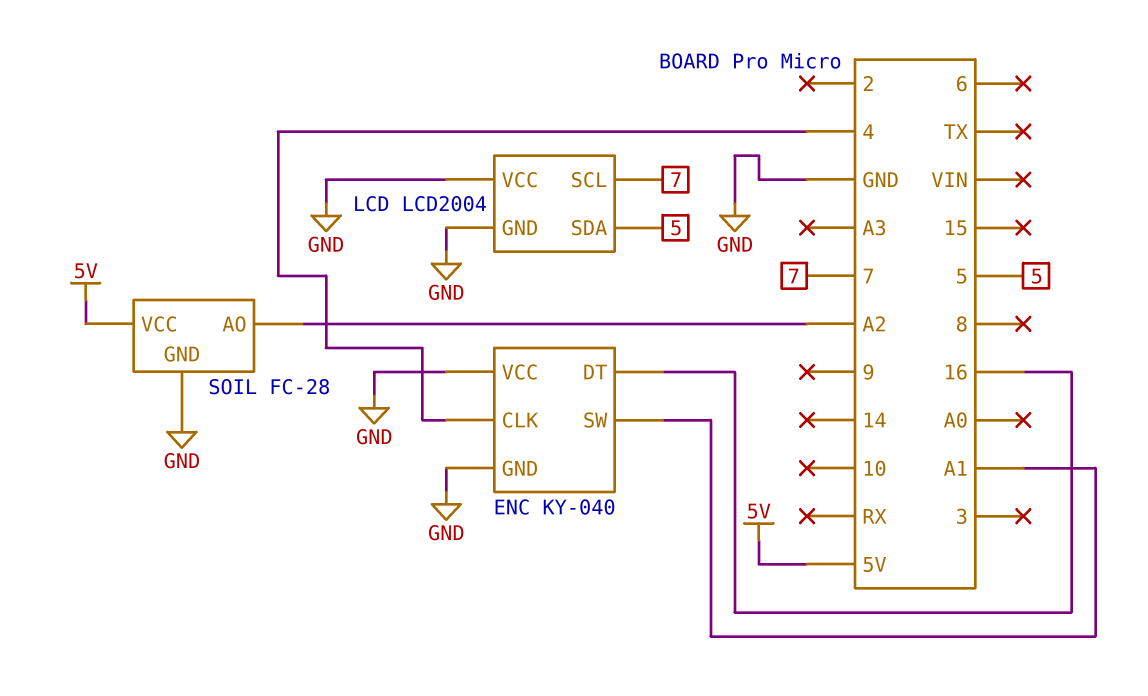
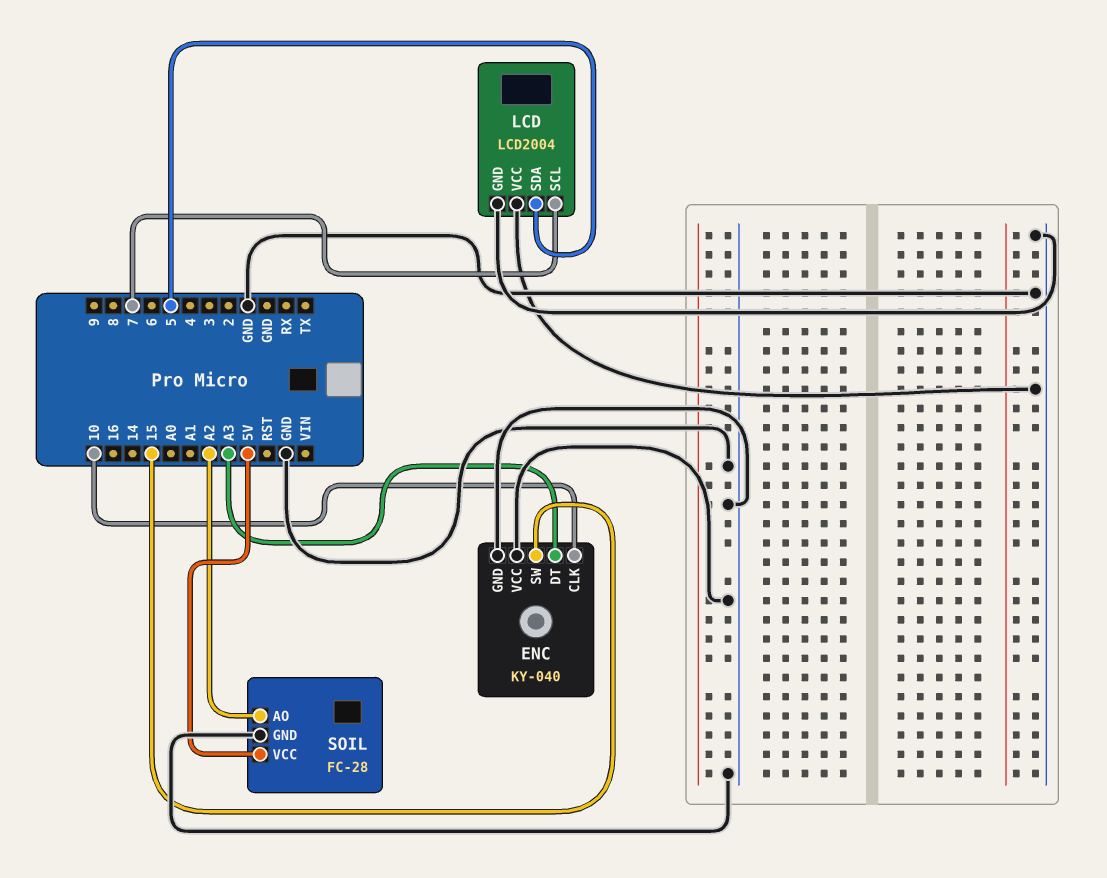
ENC pin CLK: 4 -> 10
ENC pin DT: 16 -> A3
ENC pin SW: A1 -> 15

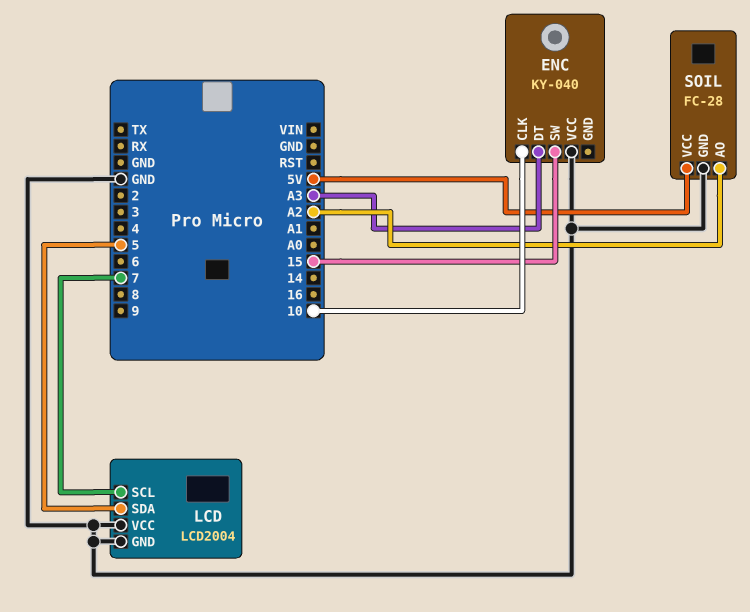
ENC pin GND: GND -> none

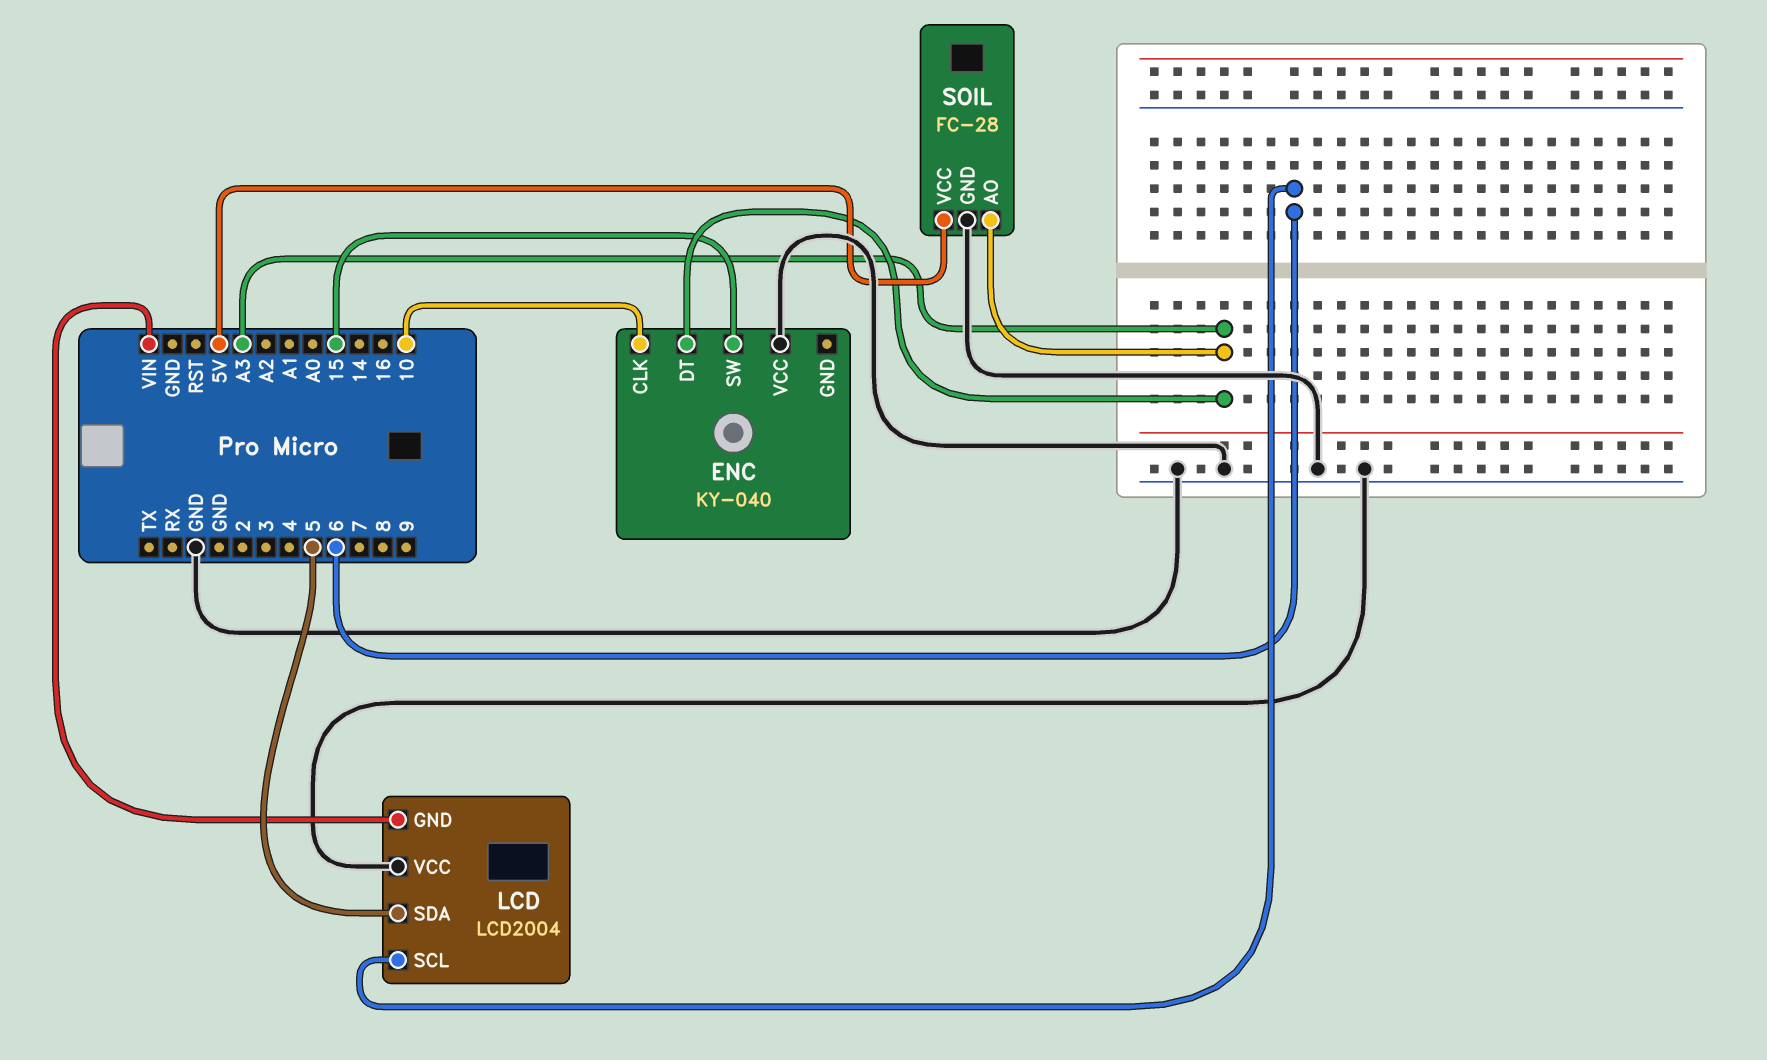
LCD pin GND: GND -> VIN
LCD pin SCL: 7 -> 6
SOIL pin AO: A2 -> A3

